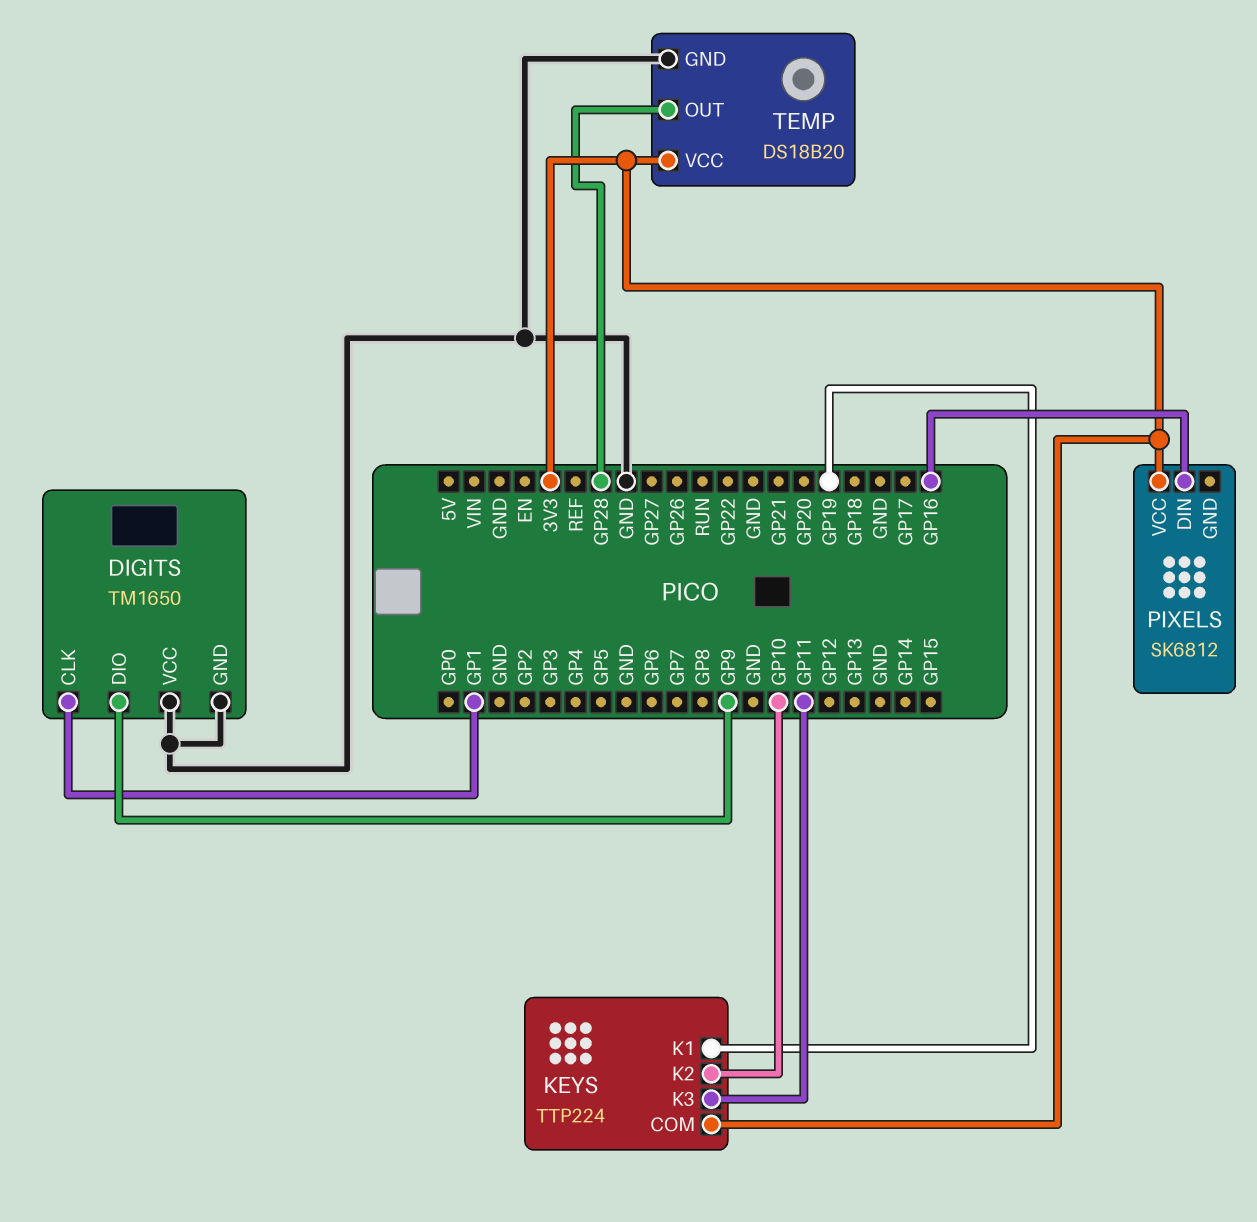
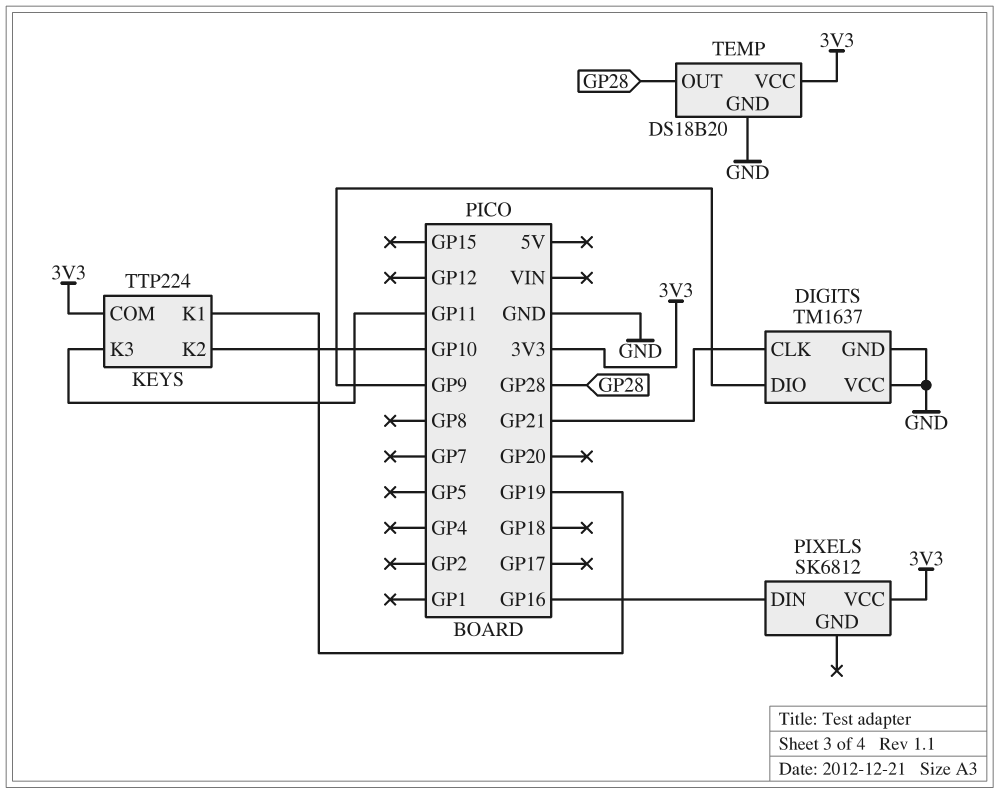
DIGITS: TM1650 -> TM1637
DIGITS pin CLK: GP1 -> GP21

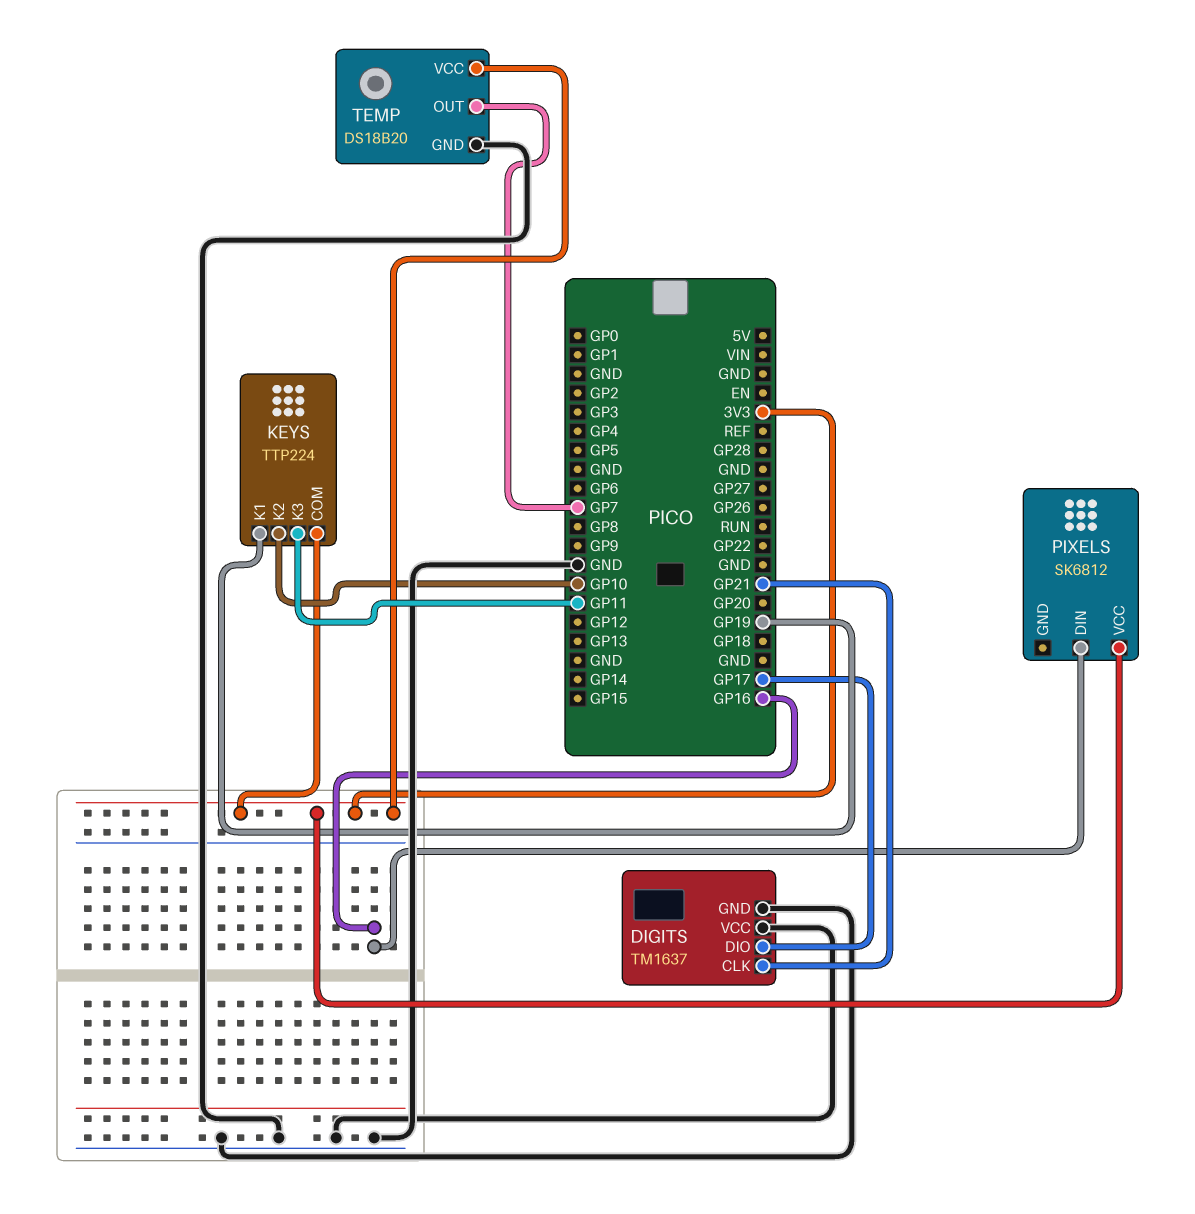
DIGITS pin DIO: GP9 -> GP17
TEMP pin OUT: GP28 -> GP7

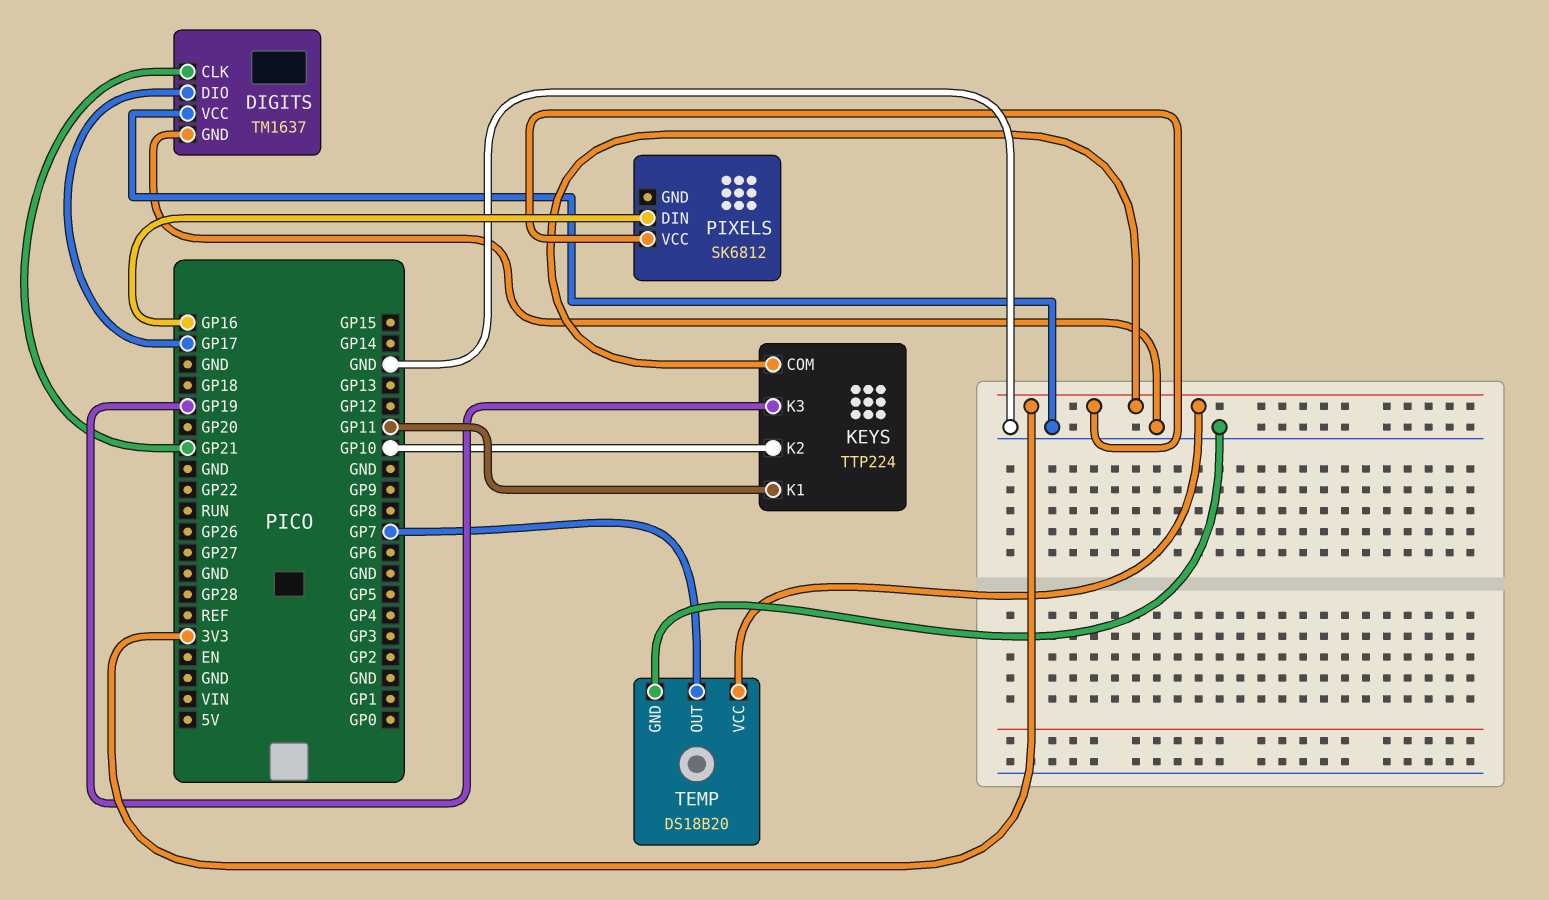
KEYS pin K1: GP19 -> GP11
KEYS pin K3: GP11 -> GP19

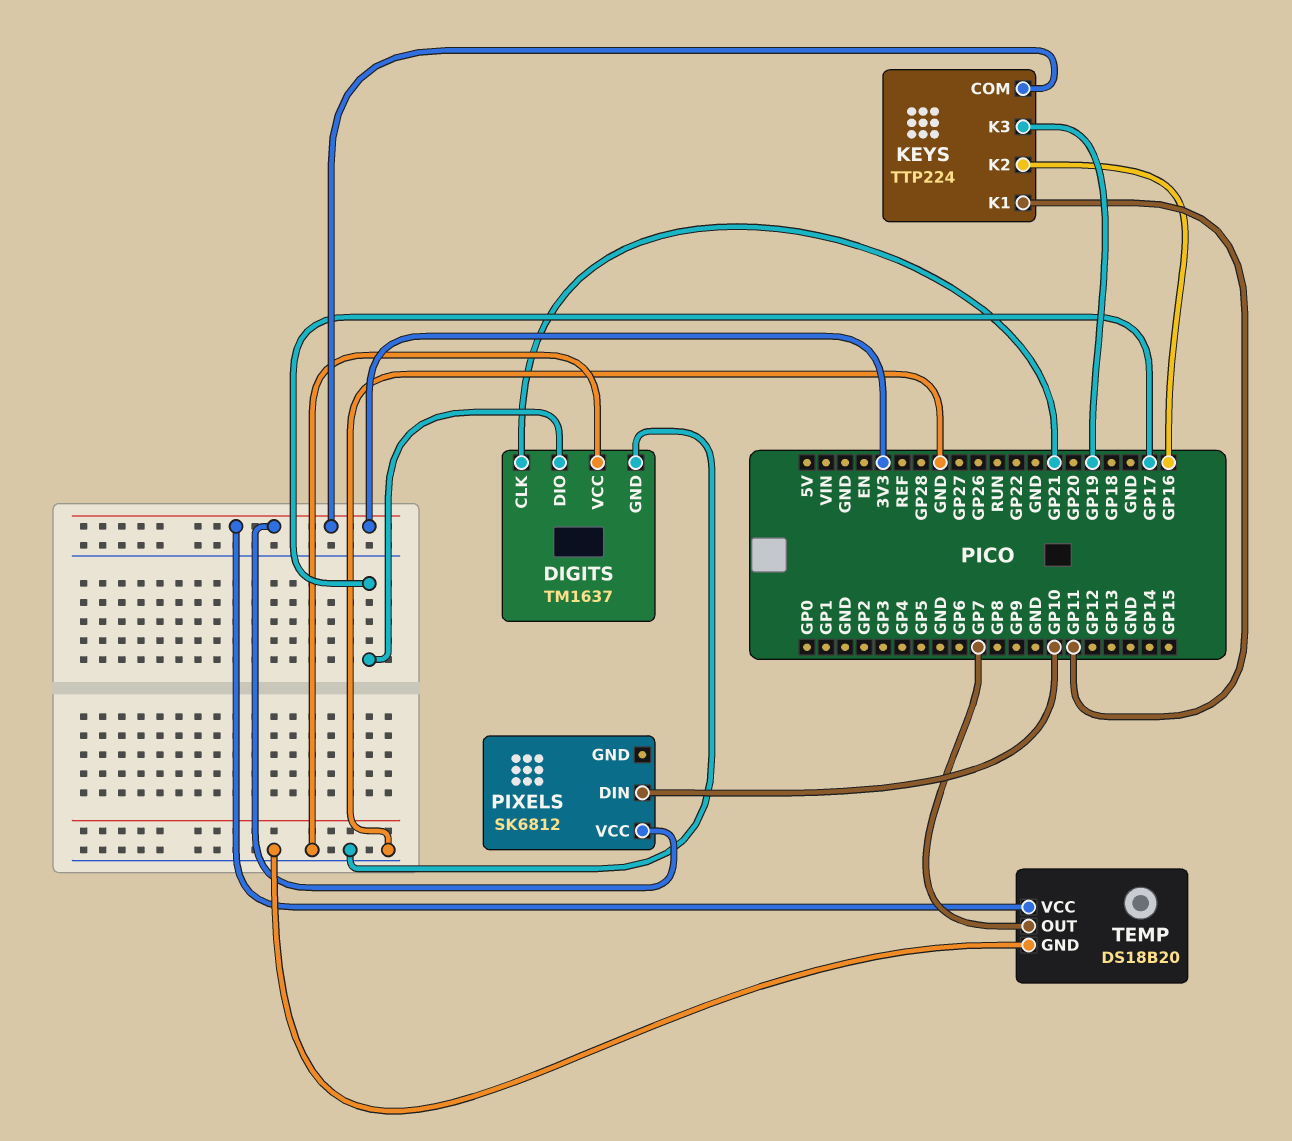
KEYS pin K2: GP10 -> GP16
PIXELS pin DIN: GP16 -> GP10

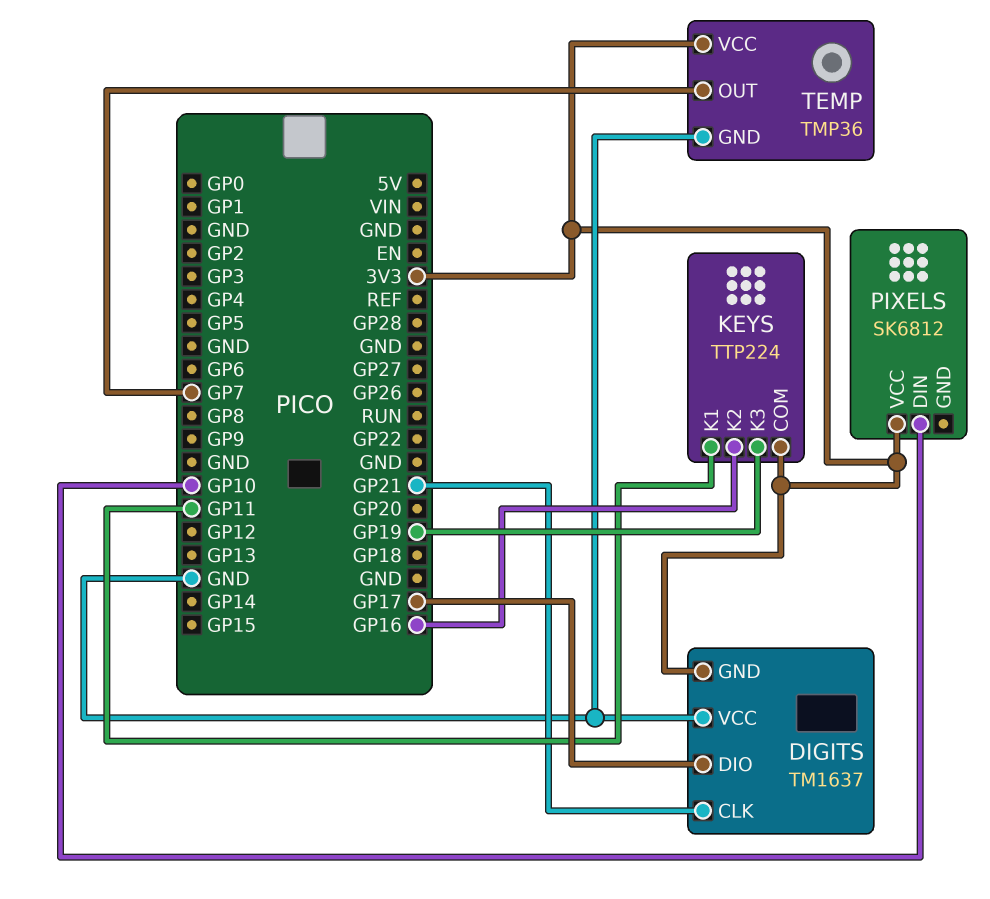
DIGITS pin GND: GND -> 3V3
TEMP: DS18B20 -> TMP36

